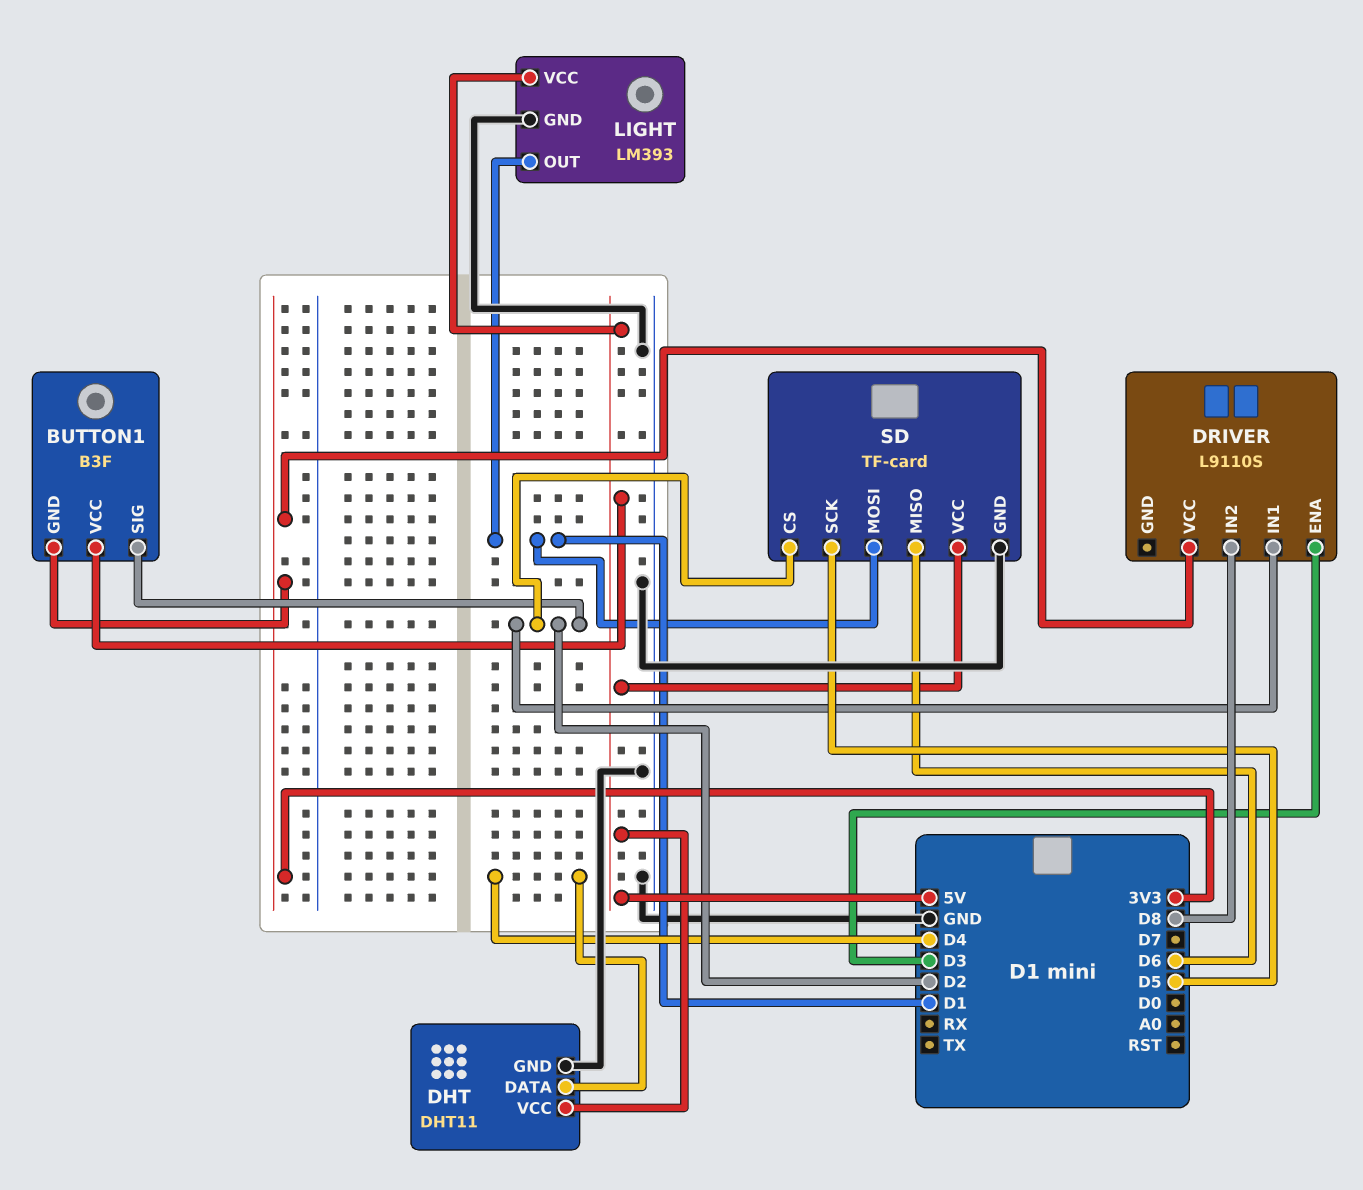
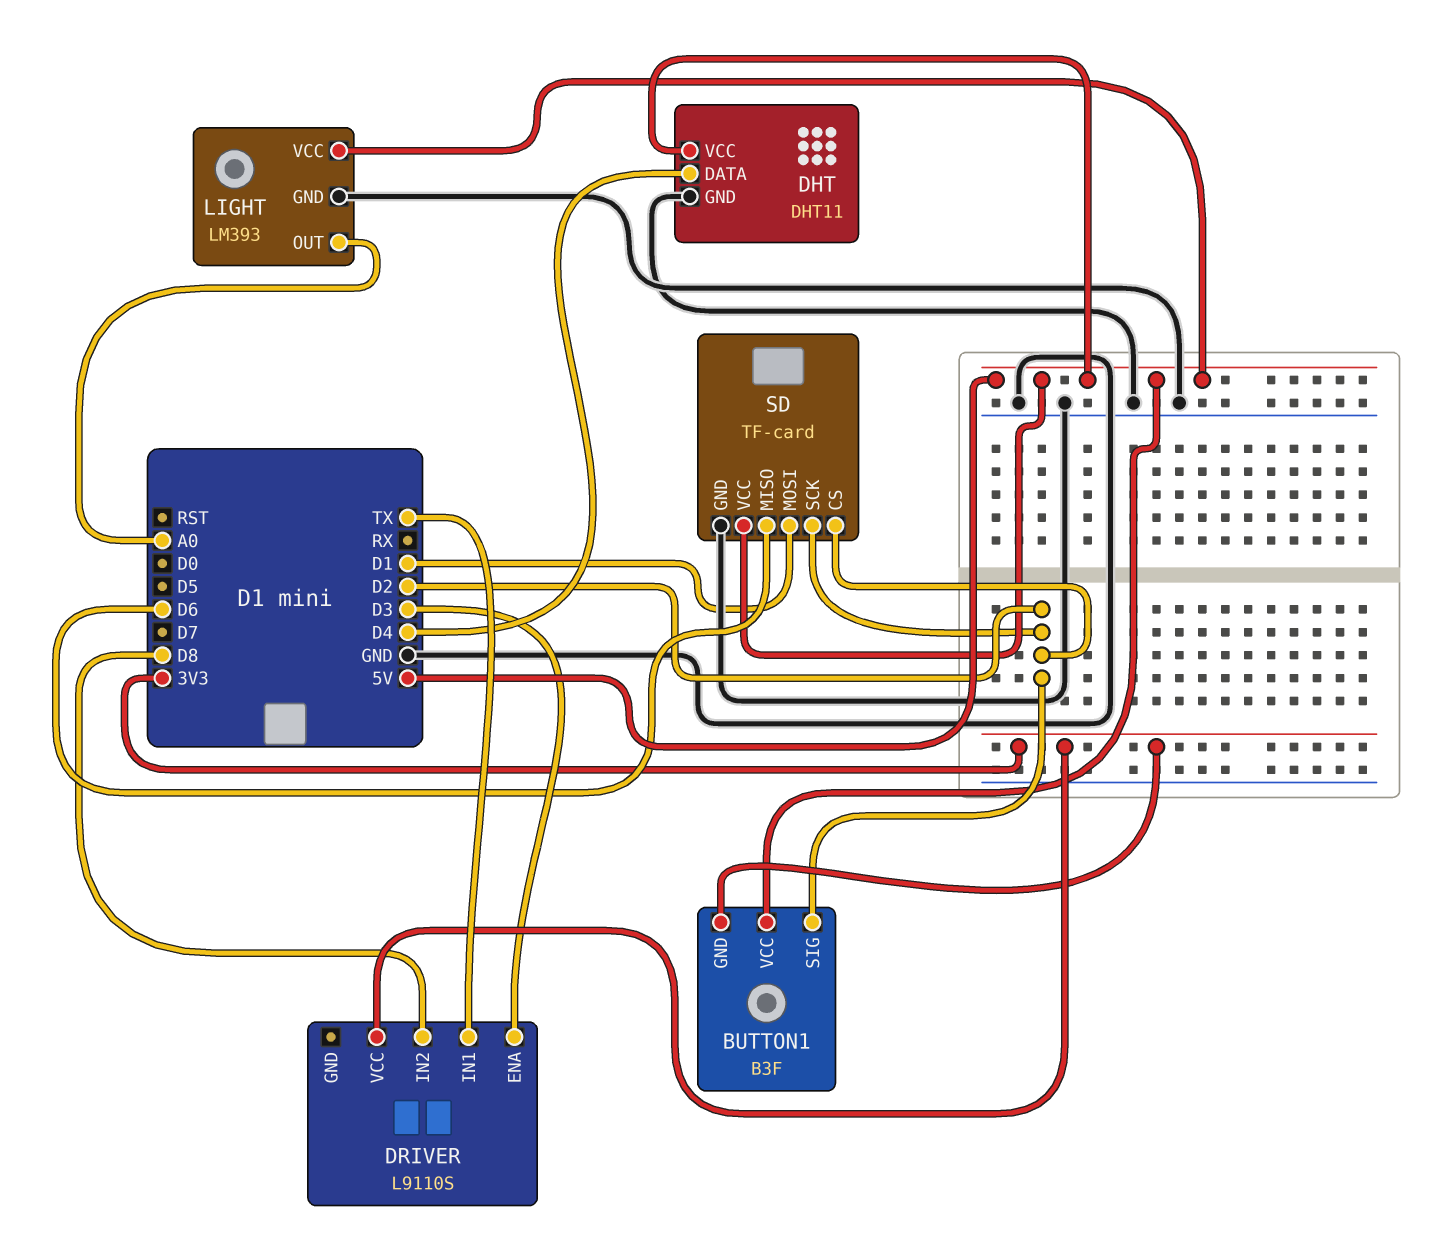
DRIVER pin IN1: D2 -> TX
LIGHT pin OUT: D1 -> A0
SD pin SCK: D5 -> D2

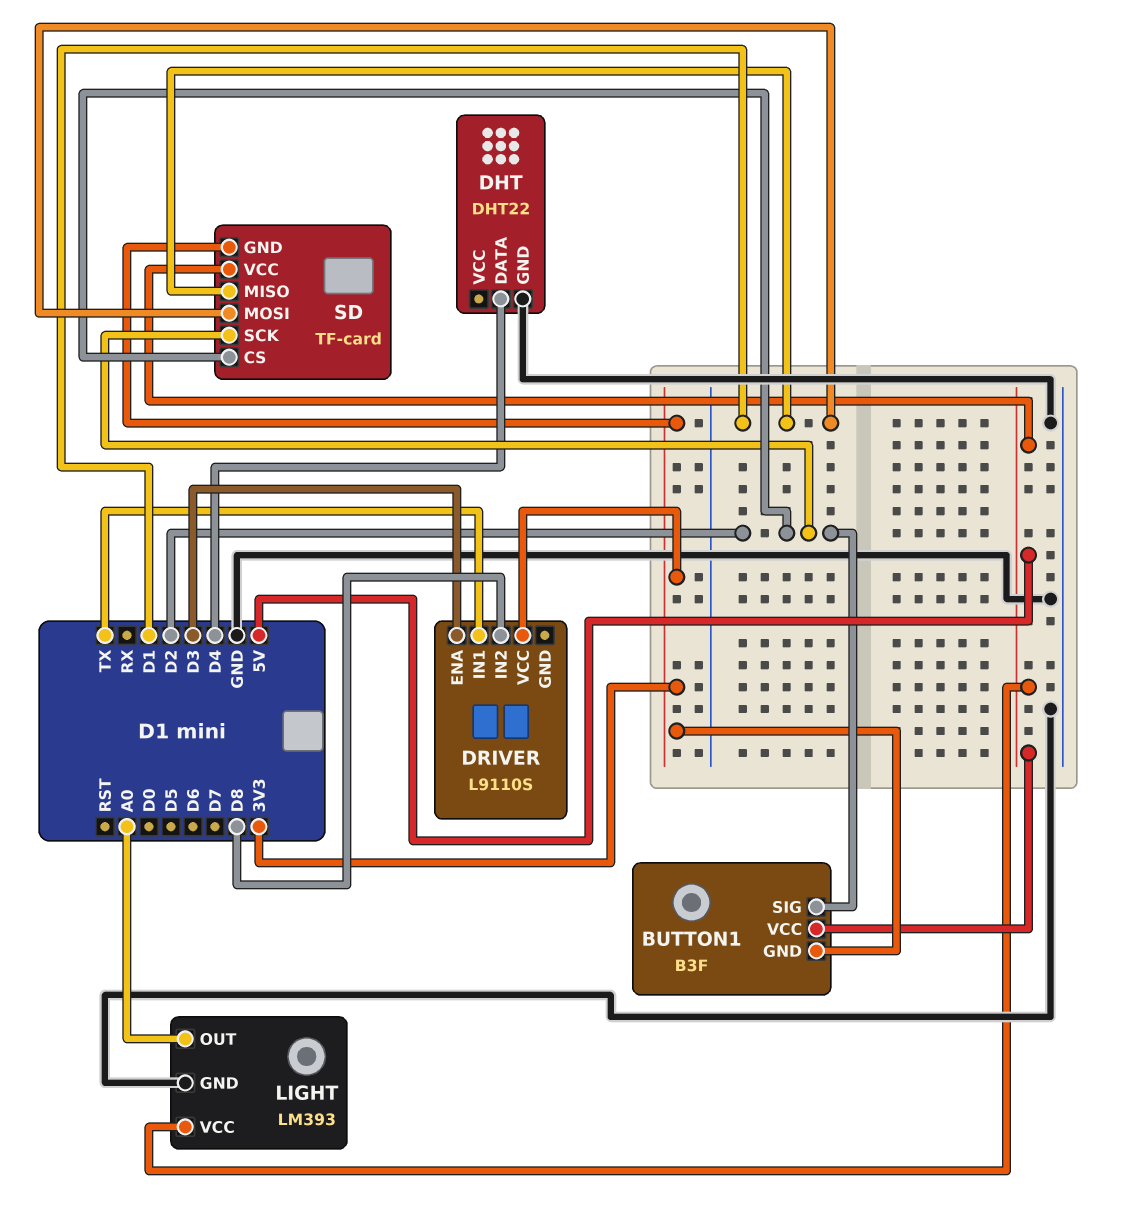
DHT: DHT11 -> DHT22
DHT pin VCC: 5V -> none
SD pin GND: GND -> 3V3
SD pin MISO: D6 -> D1

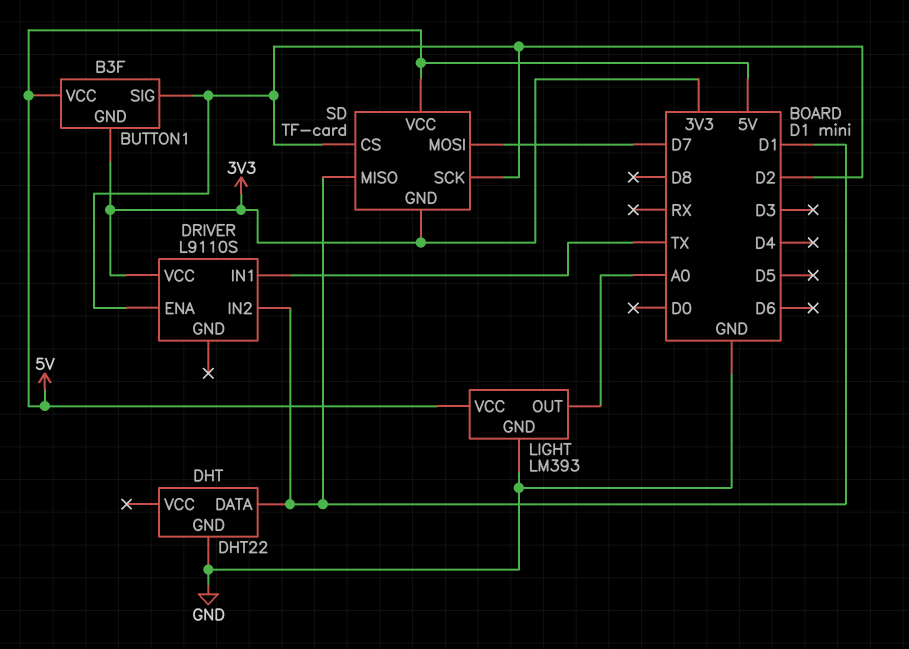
DHT pin DATA: D4 -> D1
DRIVER pin ENA: D3 -> D2
DRIVER pin IN2: D8 -> D1
SD pin MOSI: D1 -> D7

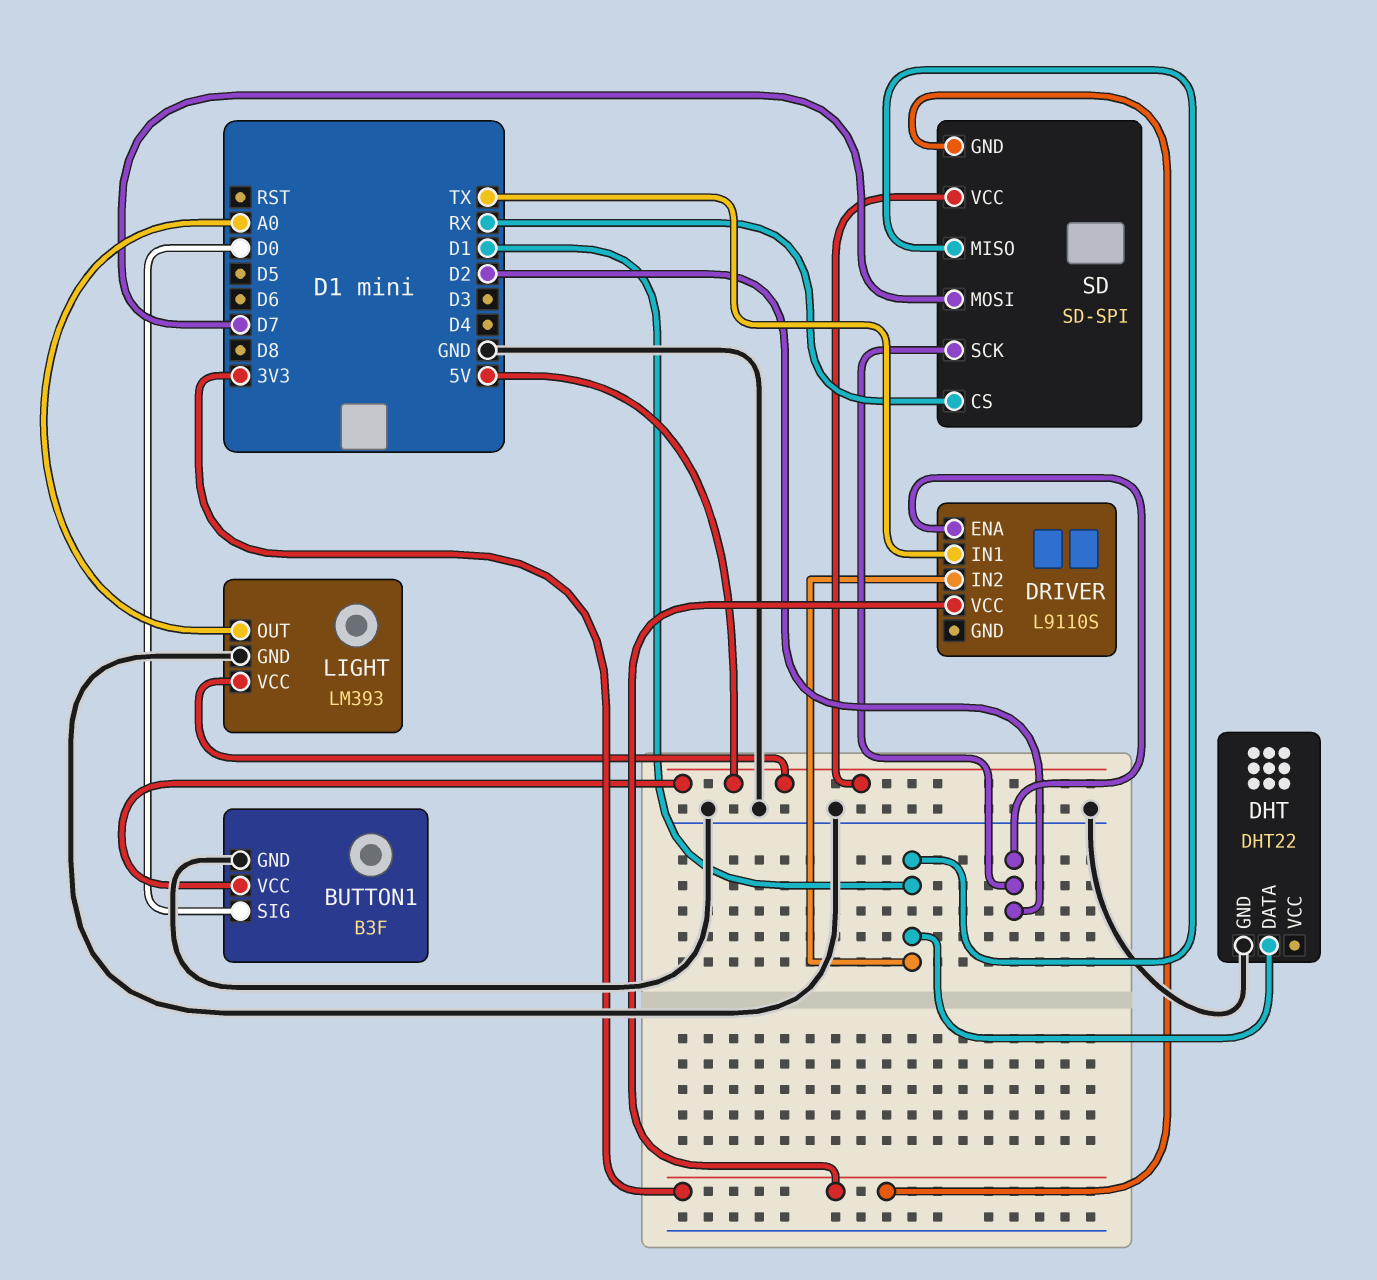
BUTTON1 pin GND: 3V3 -> GND
BUTTON1 pin SIG: D2 -> D0
SD: TF-card -> SD-SPI
SD pin CS: D2 -> RX

